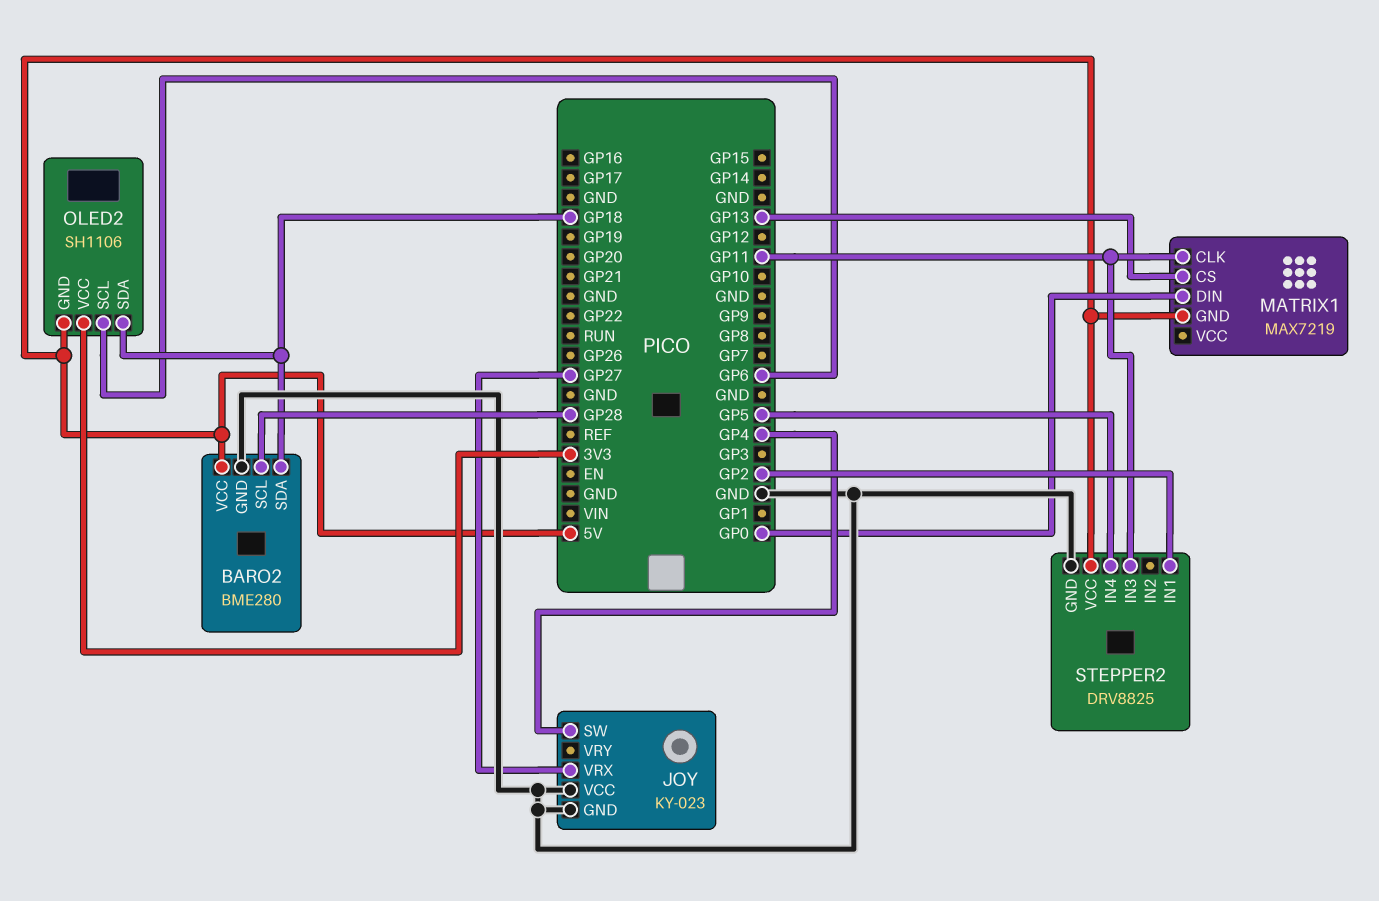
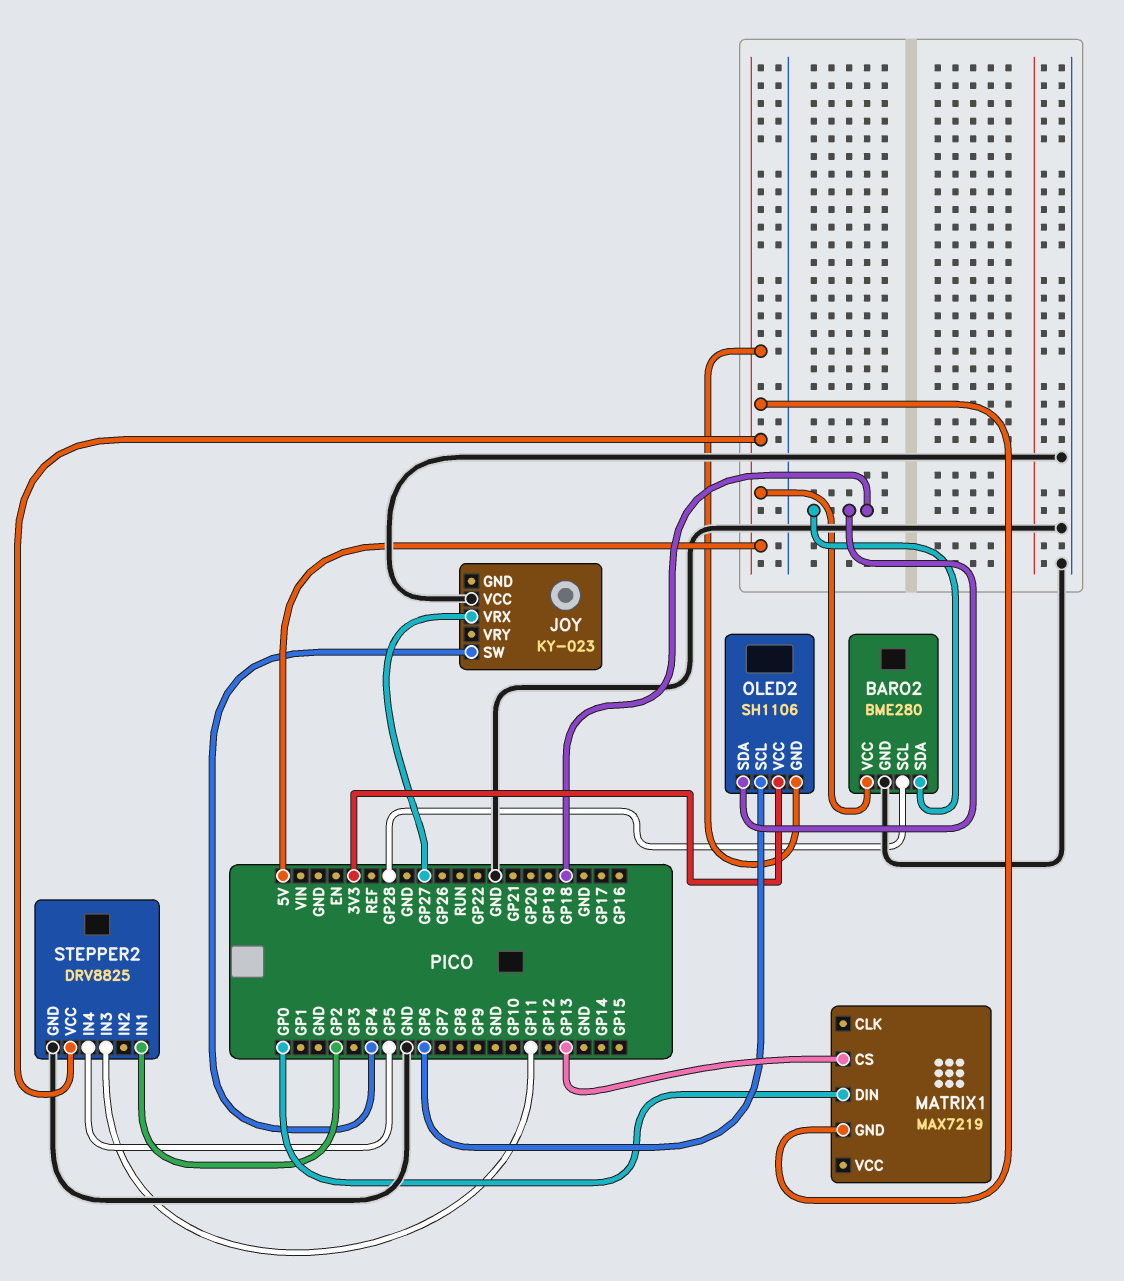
JOY pin GND: GND -> none
MATRIX1 pin CLK: GP11 -> none

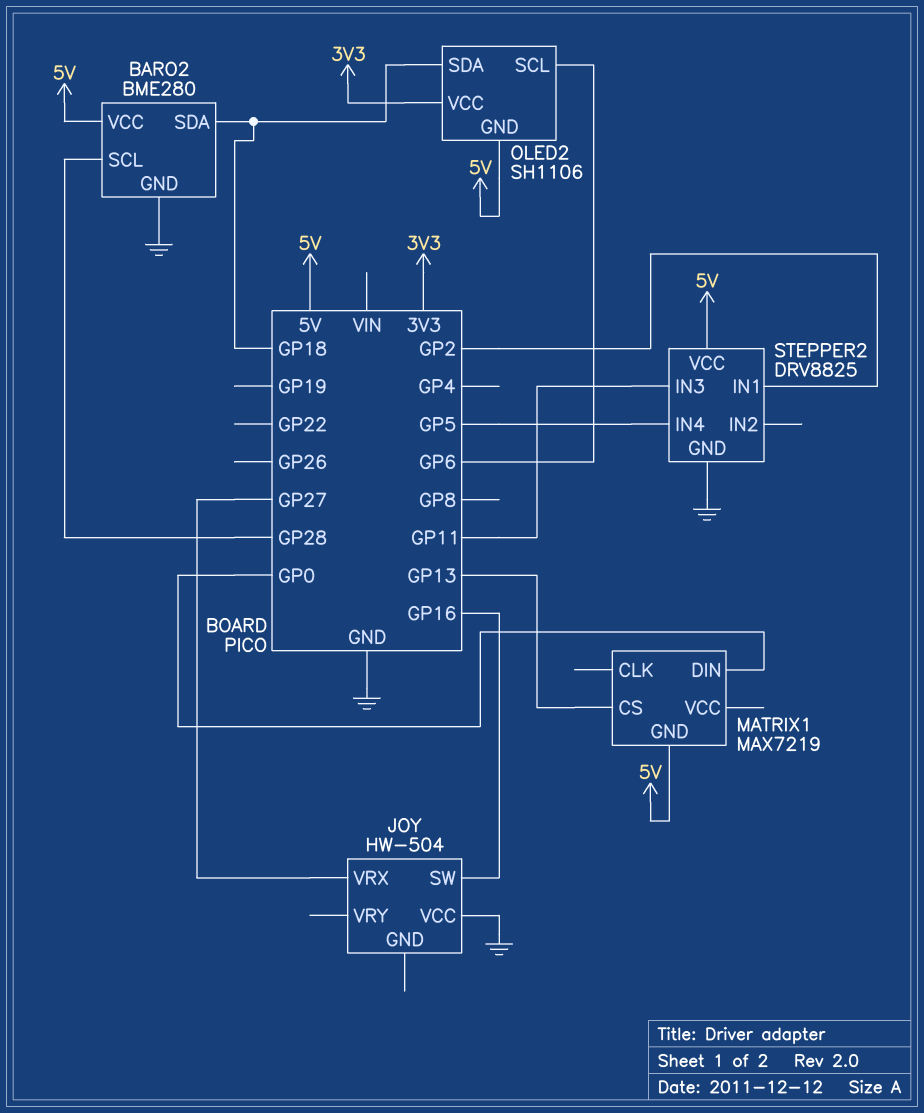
JOY: KY-023 -> HW-504
JOY pin SW: GP4 -> GP16

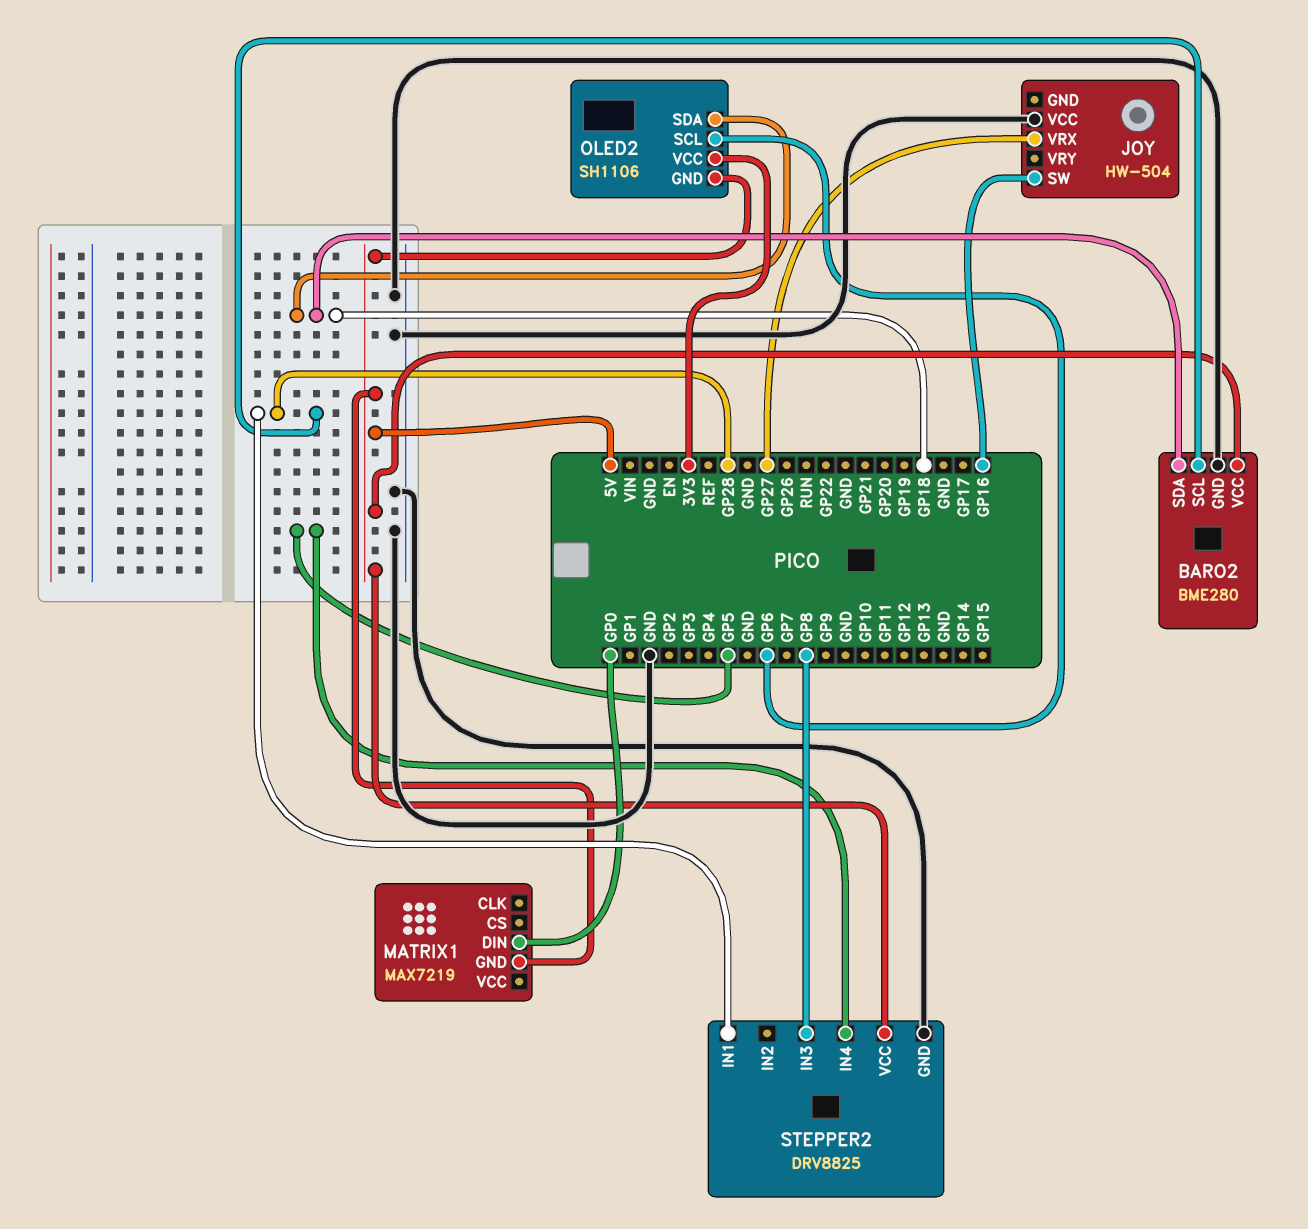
MATRIX1 pin CS: GP13 -> none
STEPPER2 pin IN1: GP2 -> GP28
STEPPER2 pin IN3: GP11 -> GP8

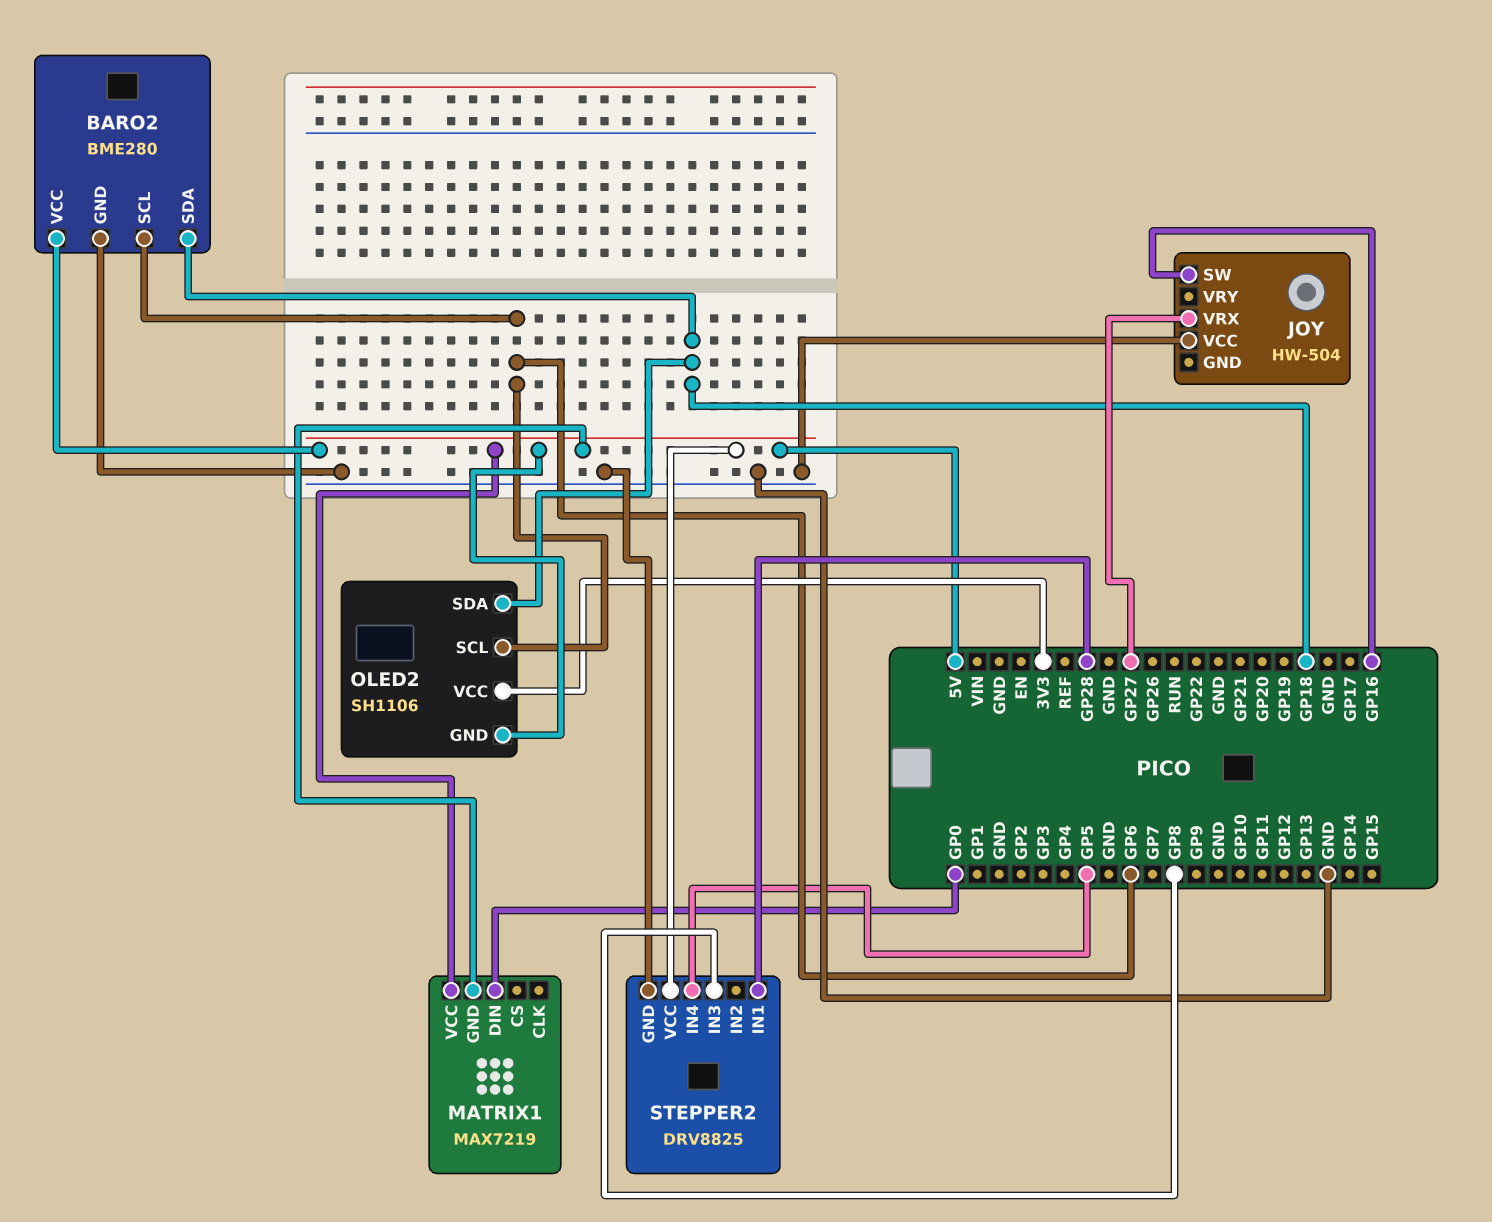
BARO2 pin SCL: GP28 -> GP6
MATRIX1 pin VCC: none -> 5V

